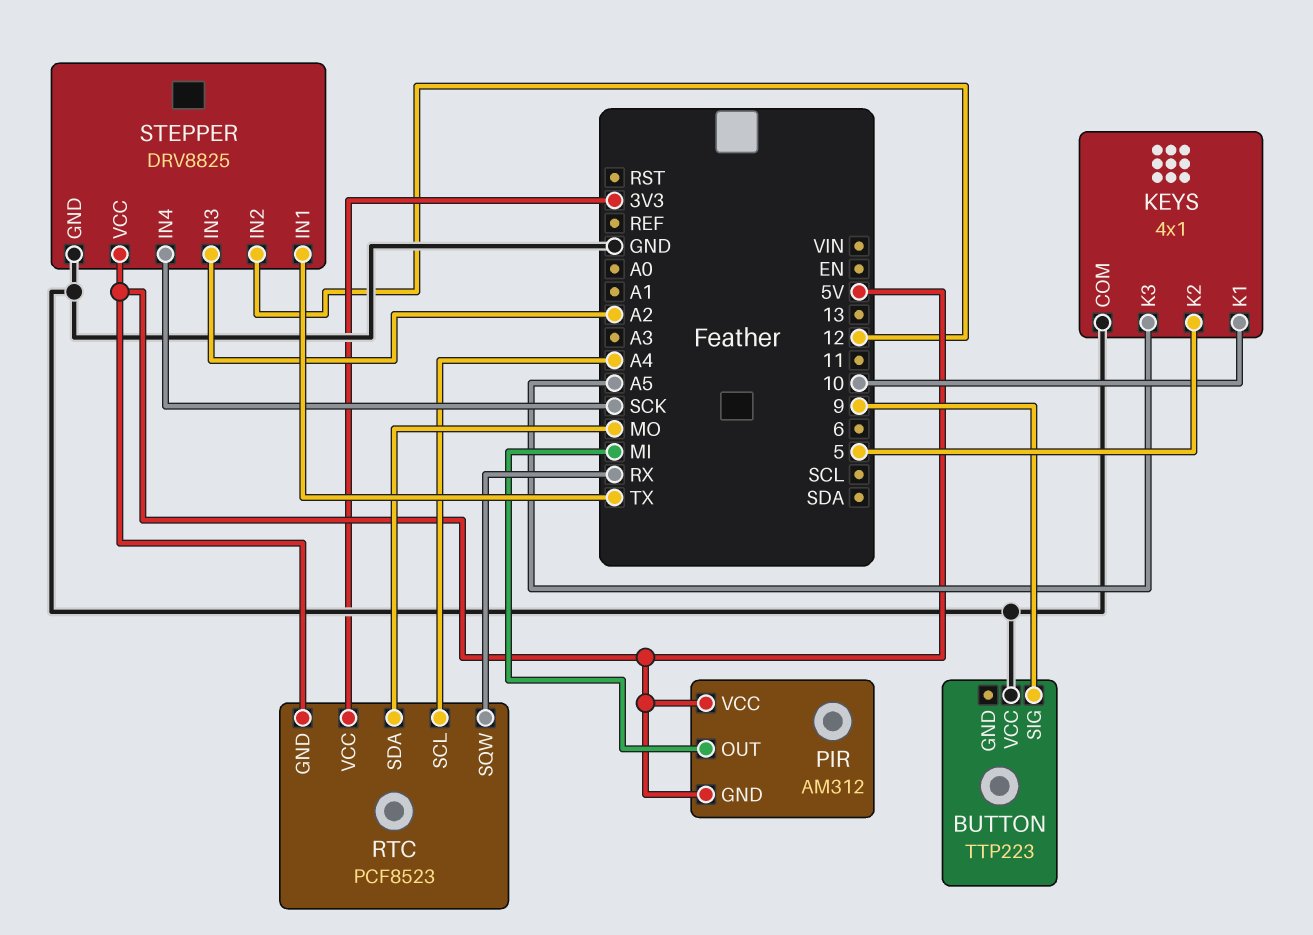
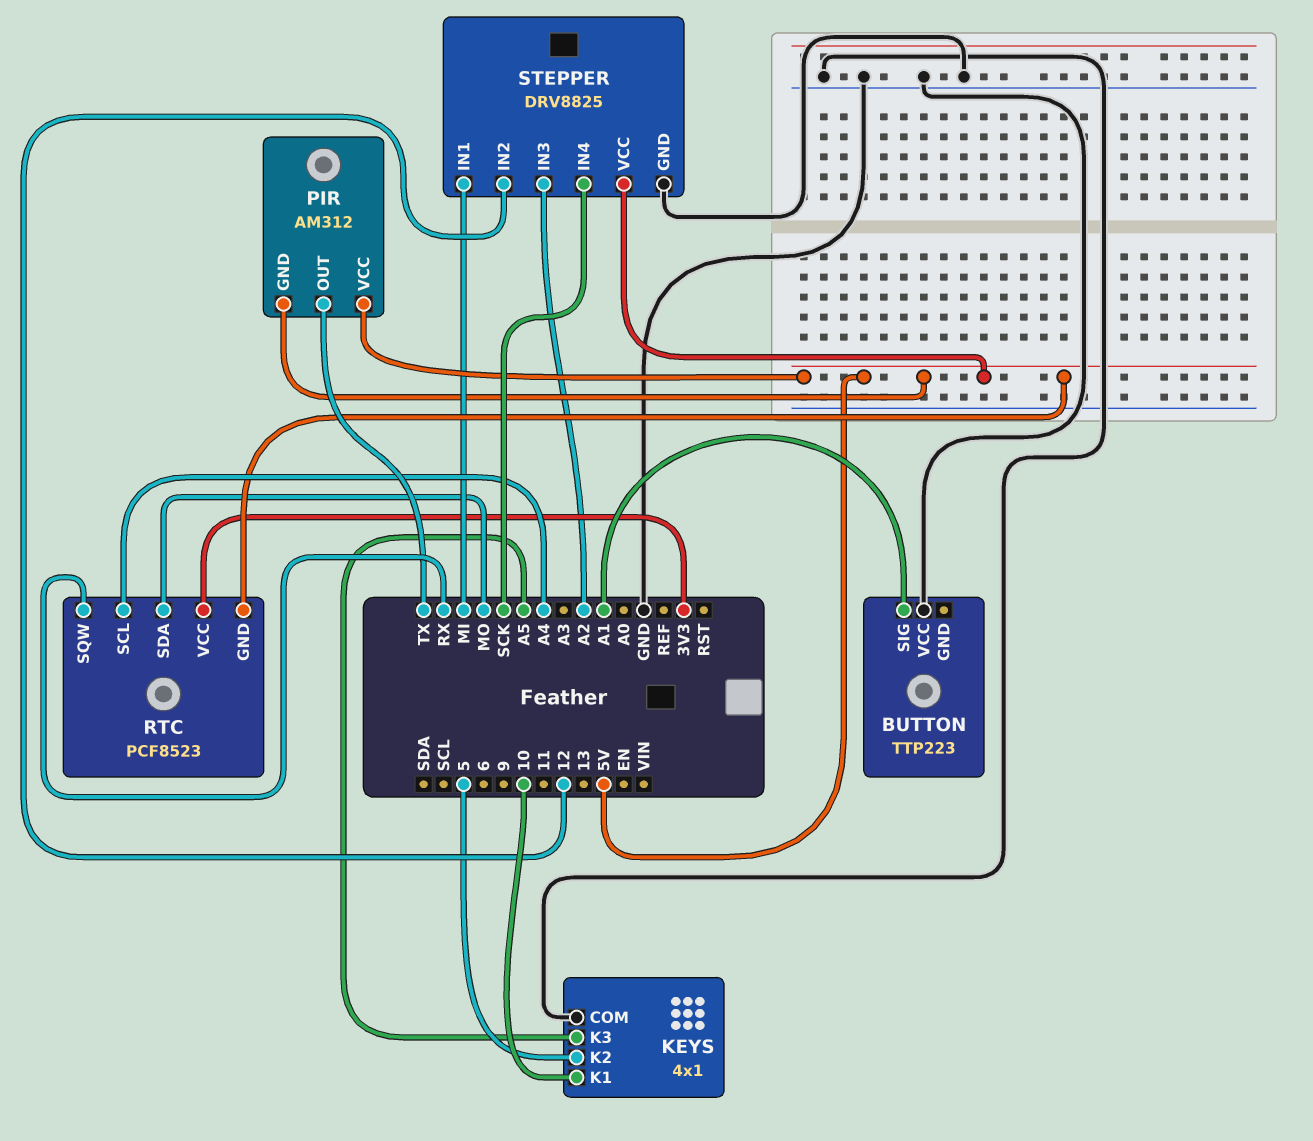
BUTTON pin SIG: 9 -> A1
PIR pin OUT: MI -> TX
STEPPER pin IN1: TX -> MI

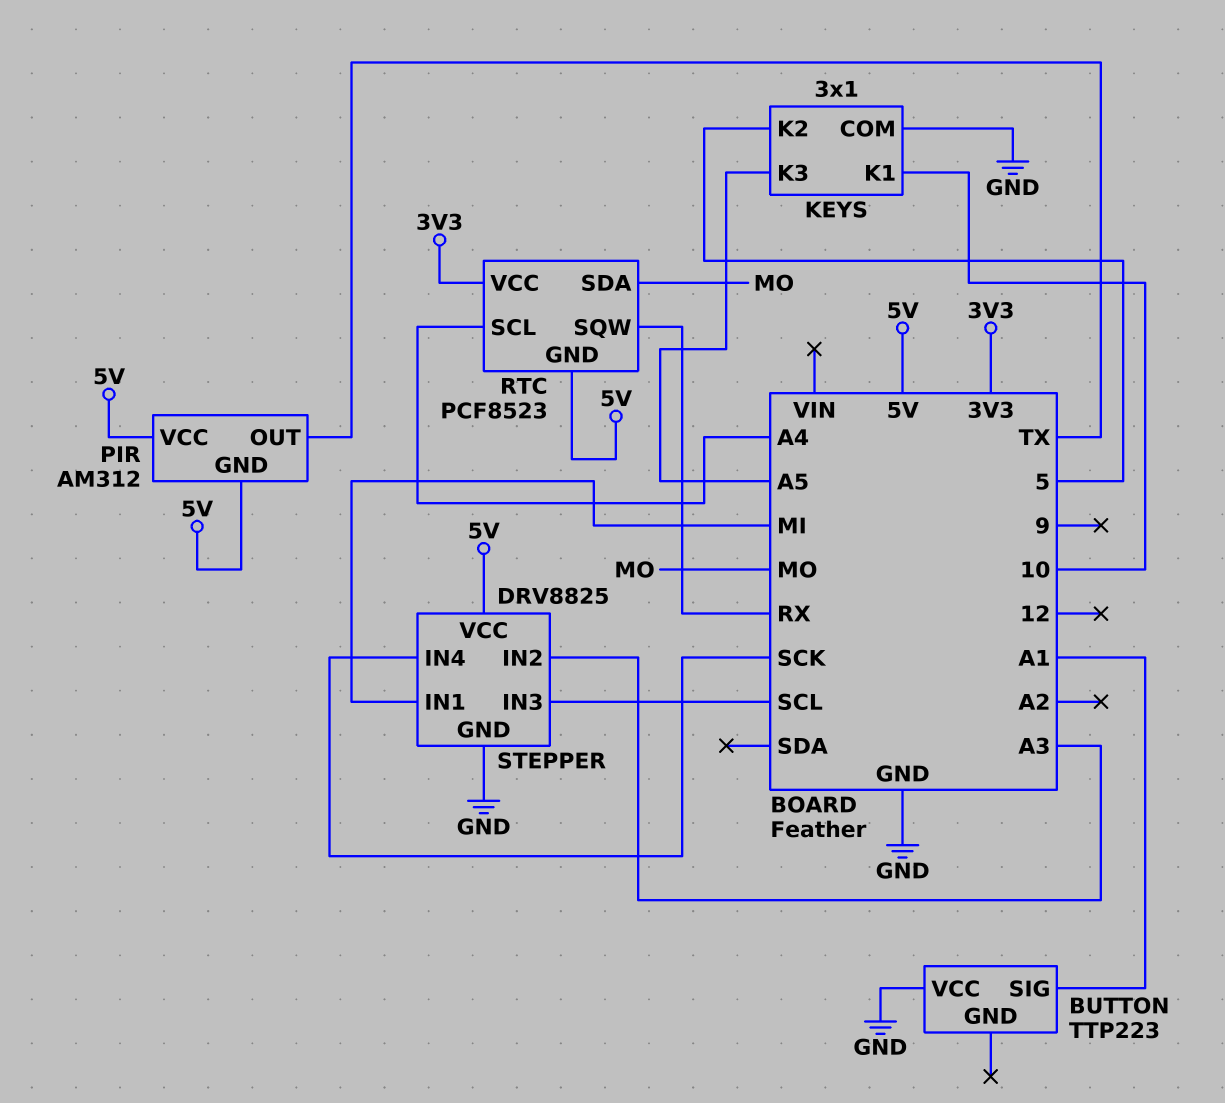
KEYS: 4x1 -> 3x1
STEPPER pin IN2: 12 -> A3
STEPPER pin IN3: A2 -> SCL

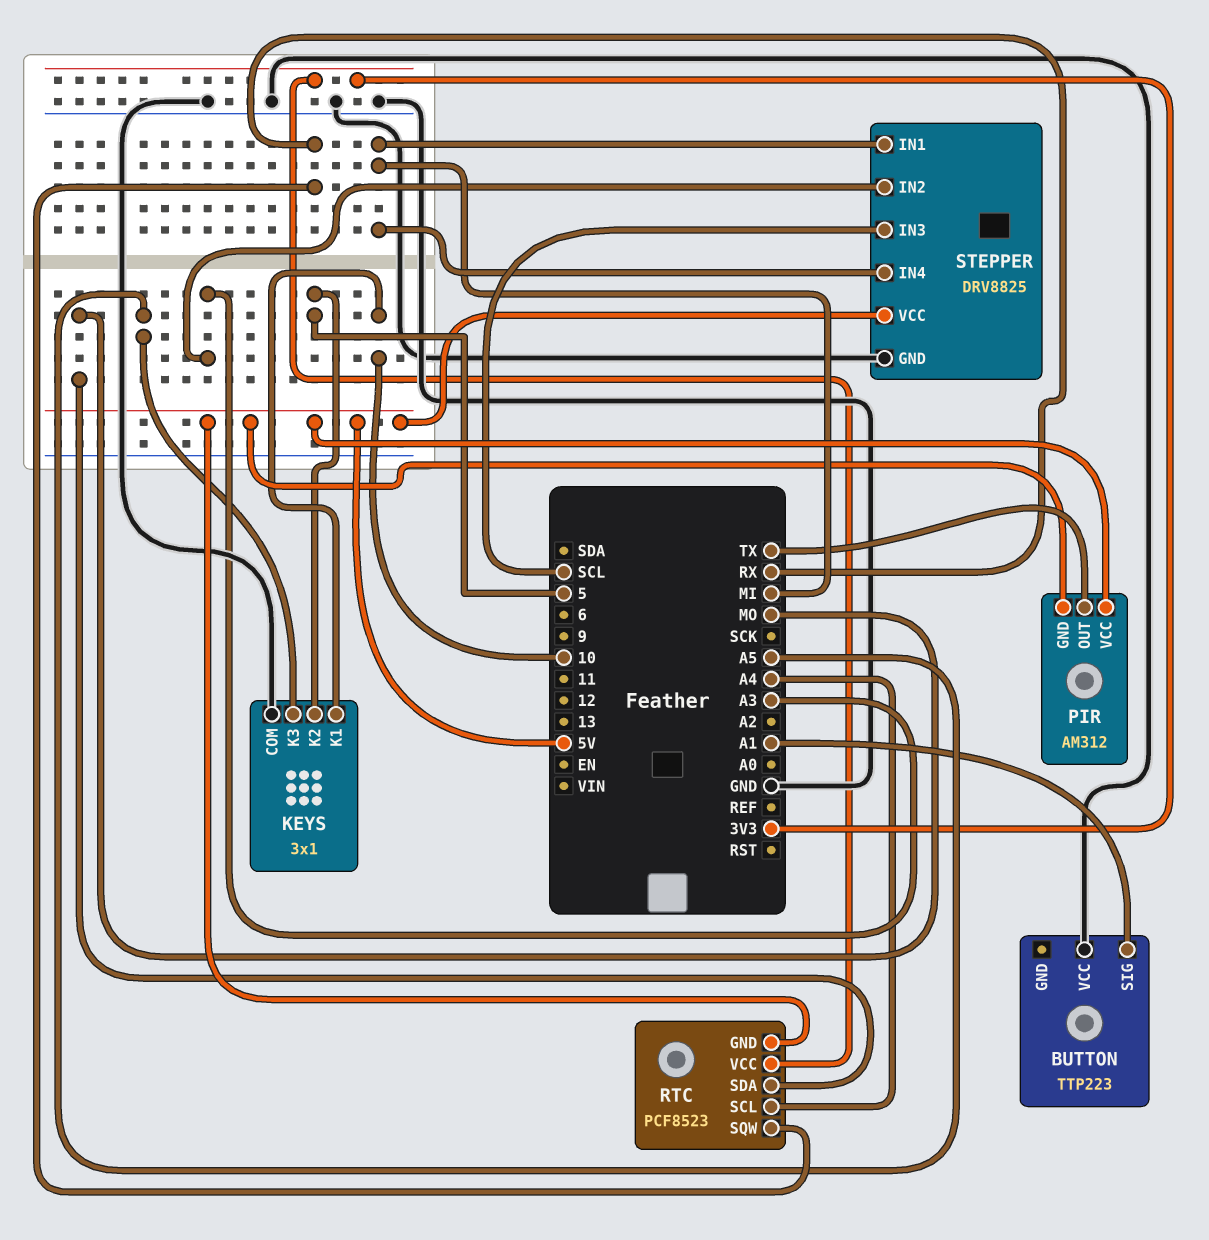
STEPPER pin IN4: SCK -> MI

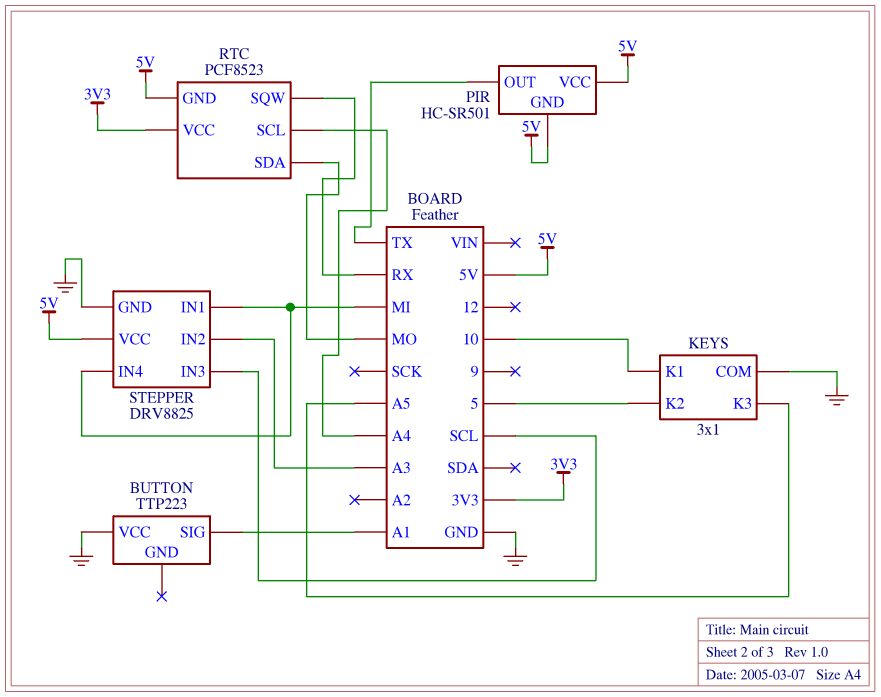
PIR: AM312 -> HC-SR501

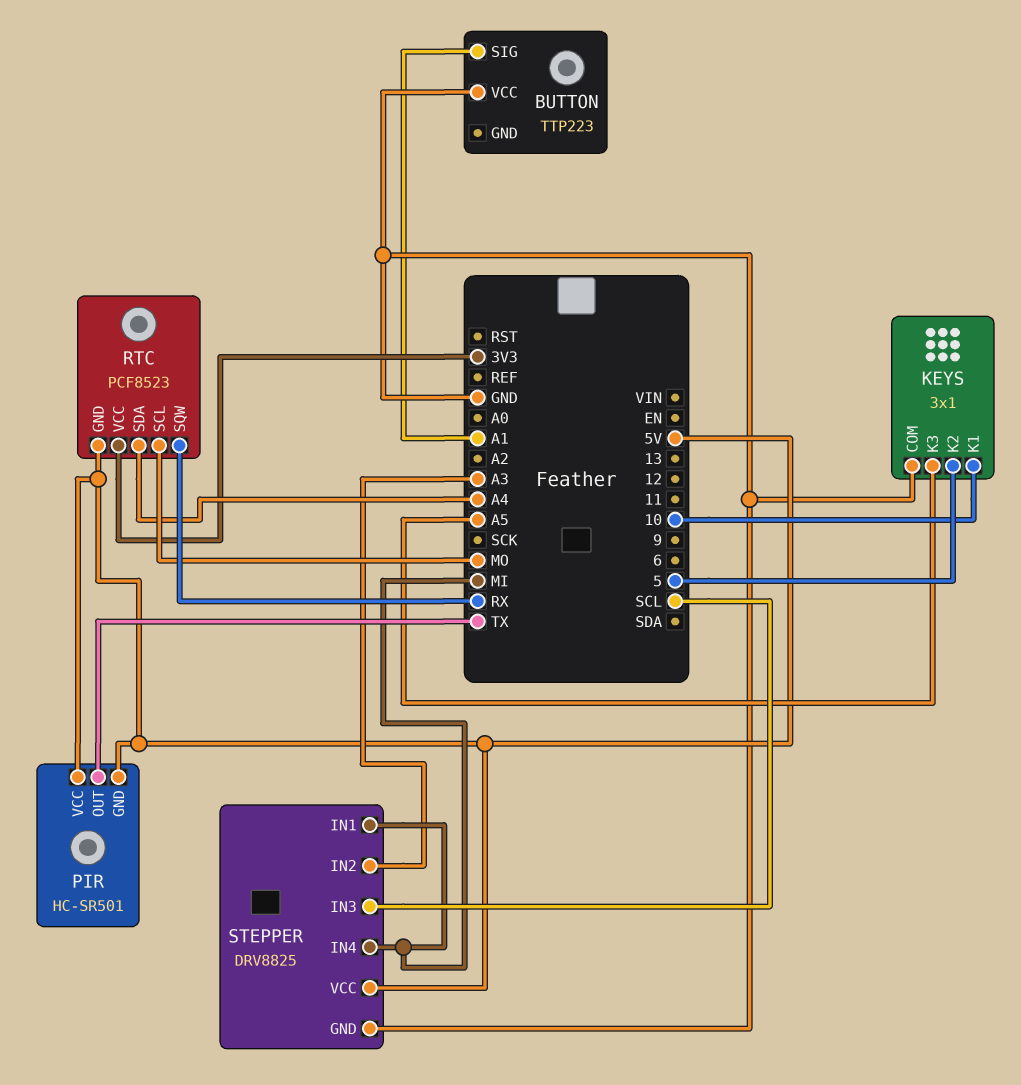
RTC pin SCL: A4 -> MO
RTC pin SDA: MO -> A4

